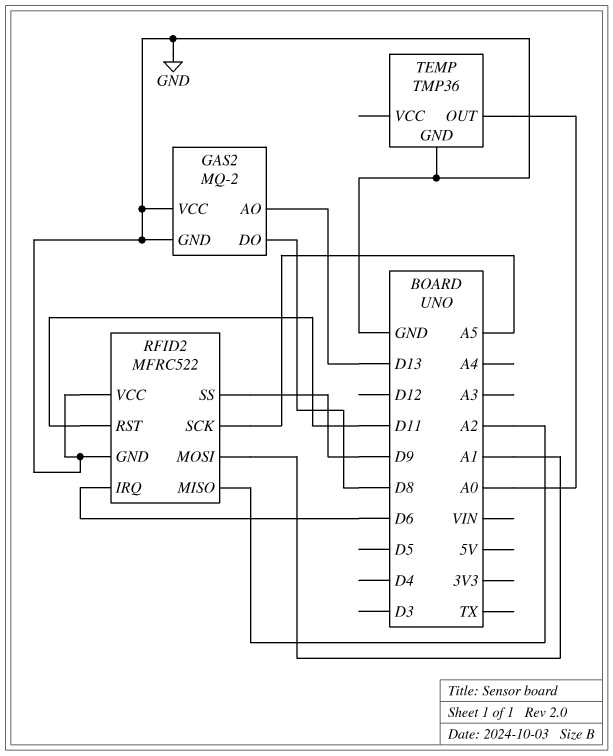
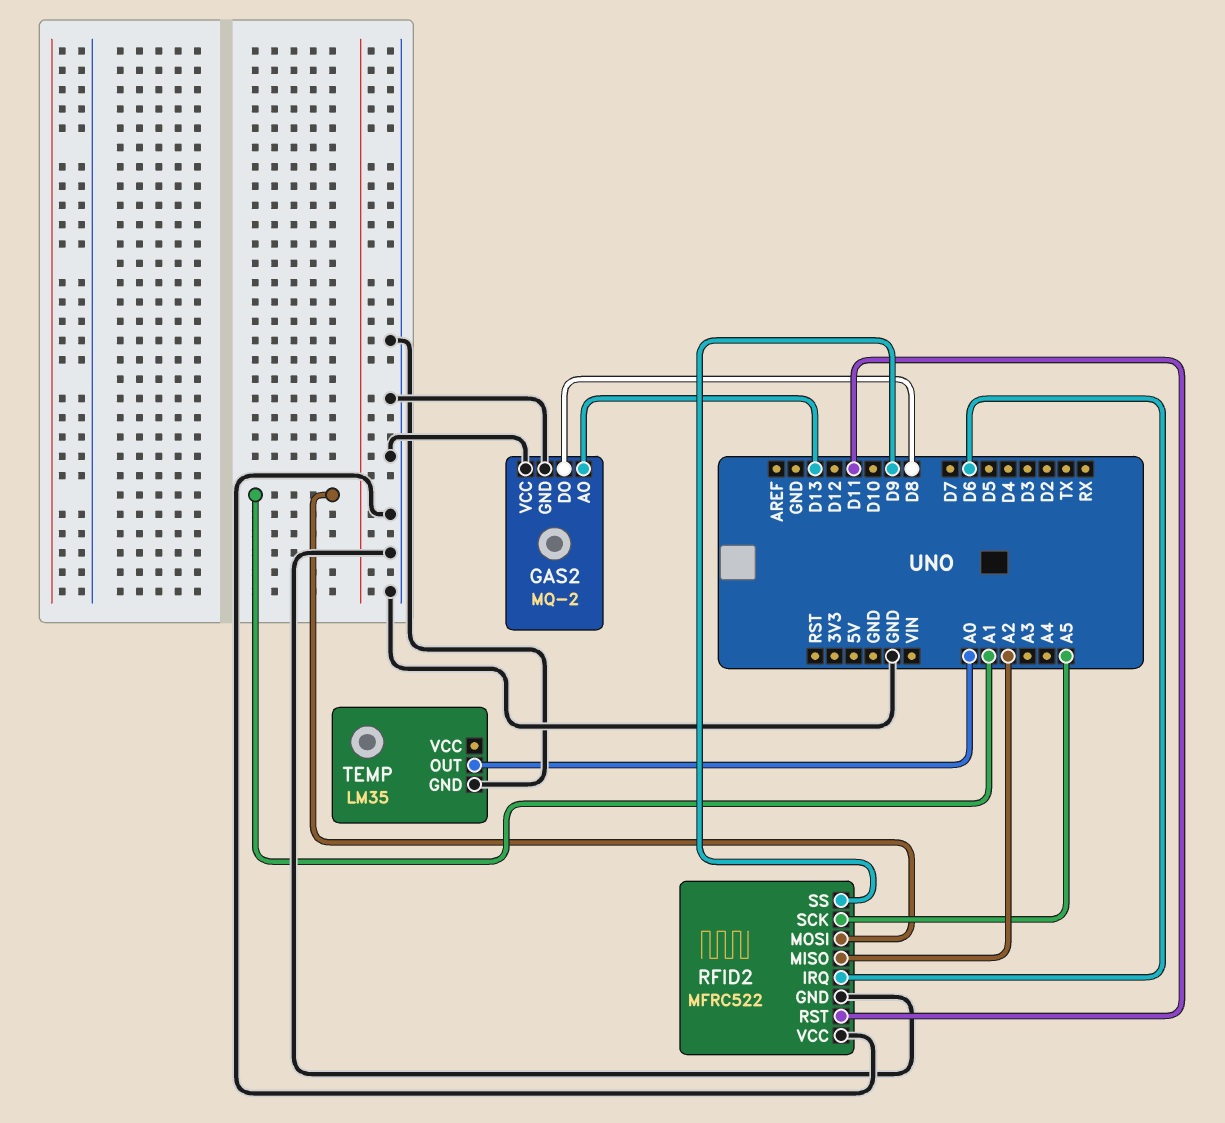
TEMP: TMP36 -> LM35

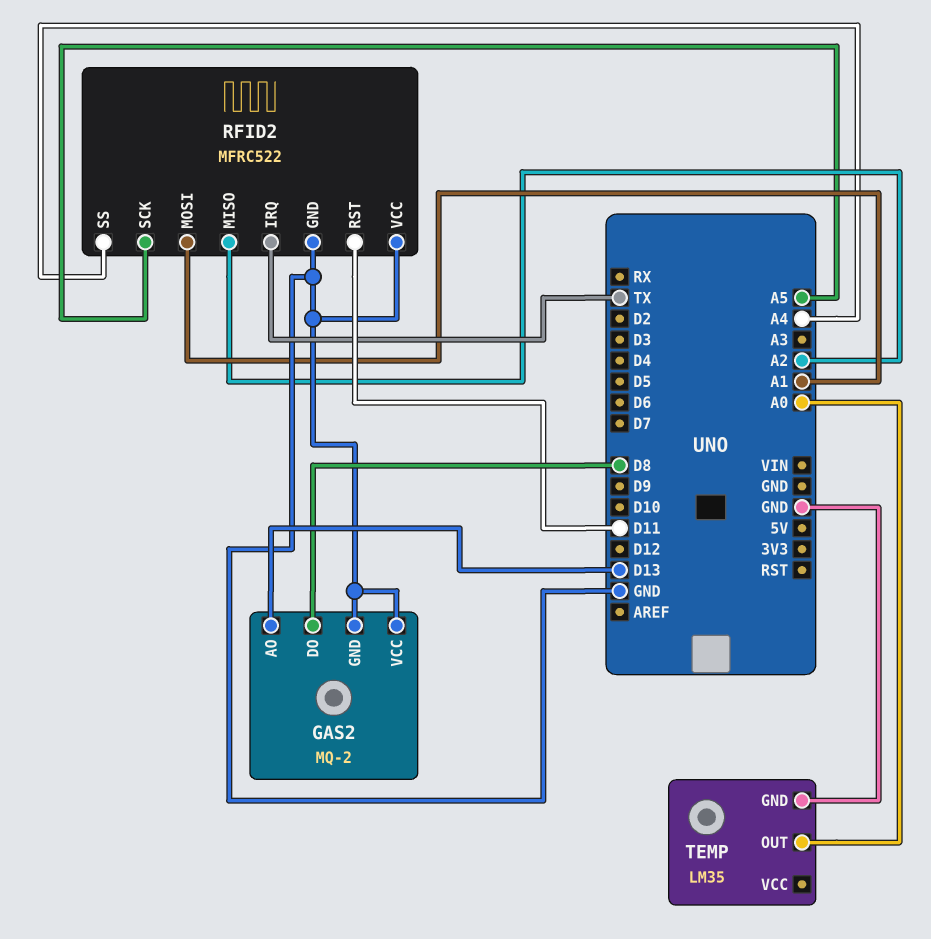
RFID2 pin IRQ: D6 -> TX
RFID2 pin SS: D9 -> A4

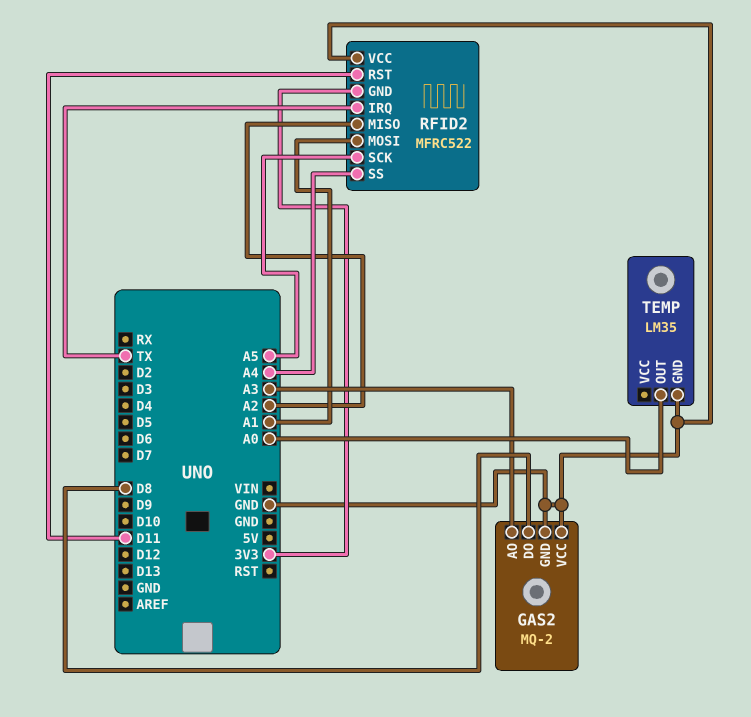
GAS2 pin AO: D13 -> A3
RFID2 pin GND: GND -> 3V3

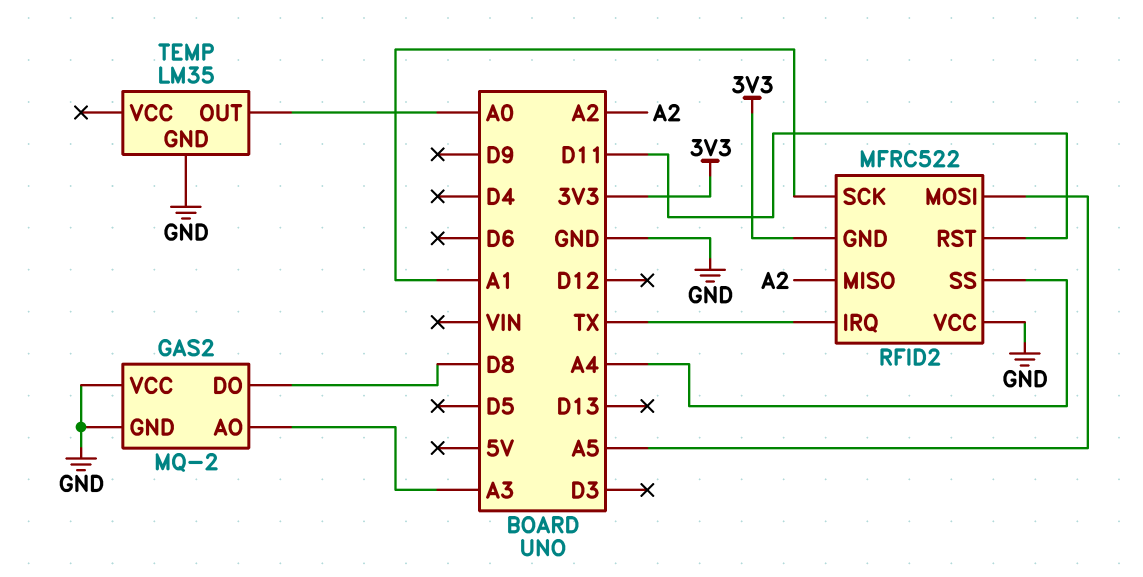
RFID2 pin MOSI: A1 -> A5
RFID2 pin SCK: A5 -> A1

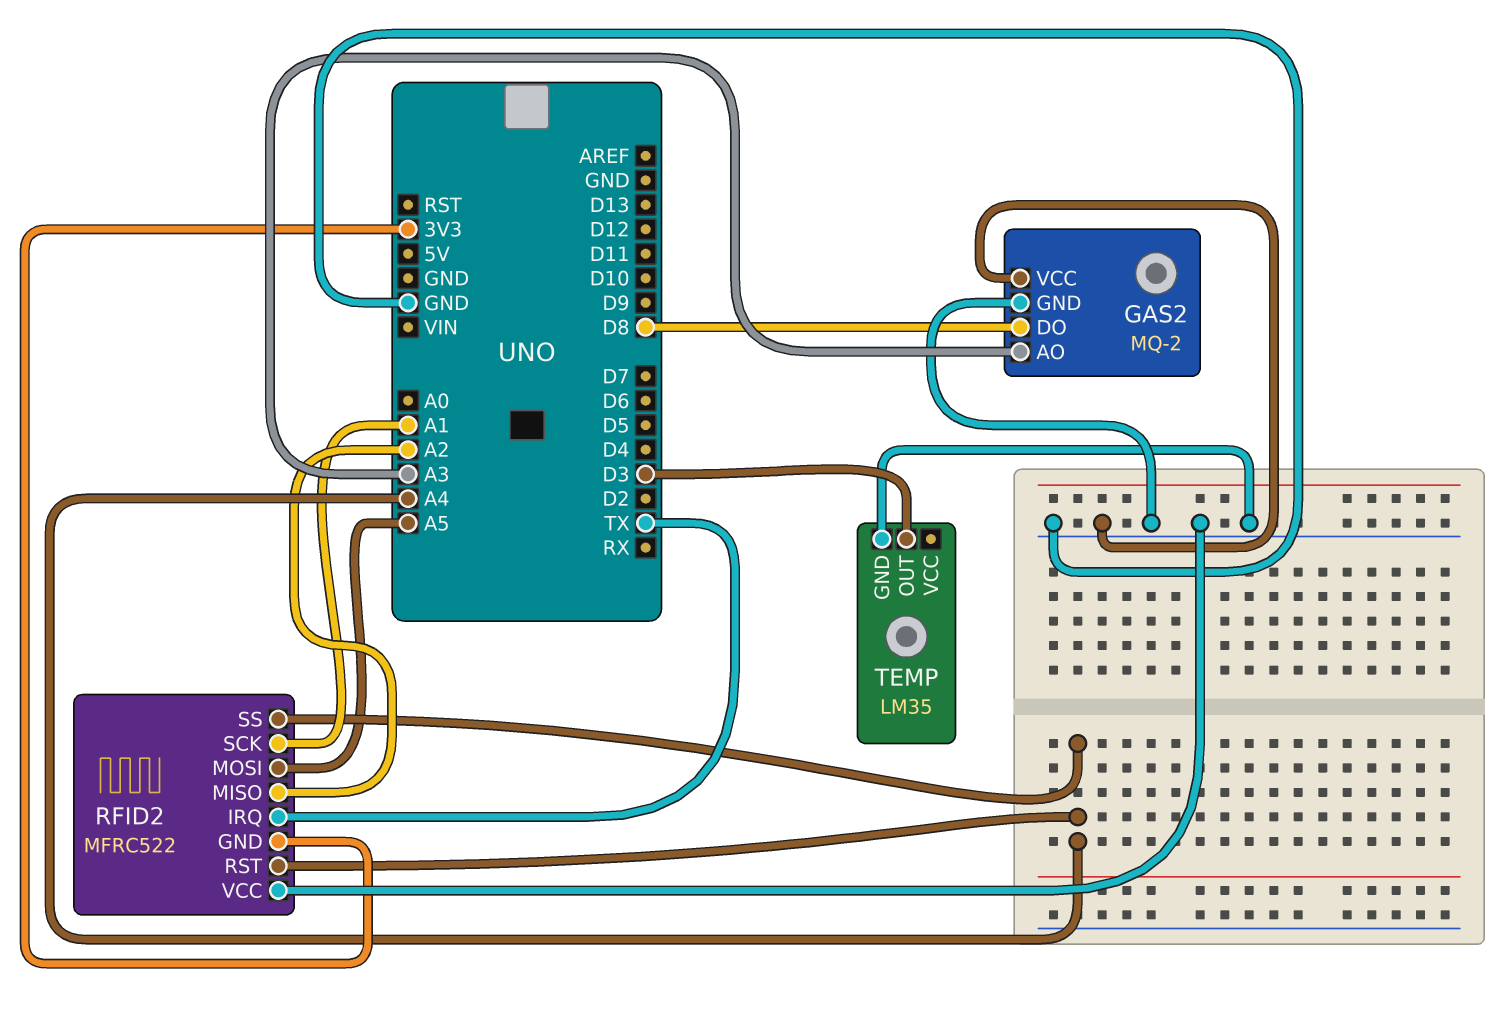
RFID2 pin RST: D11 -> A4
TEMP pin OUT: A0 -> D3

